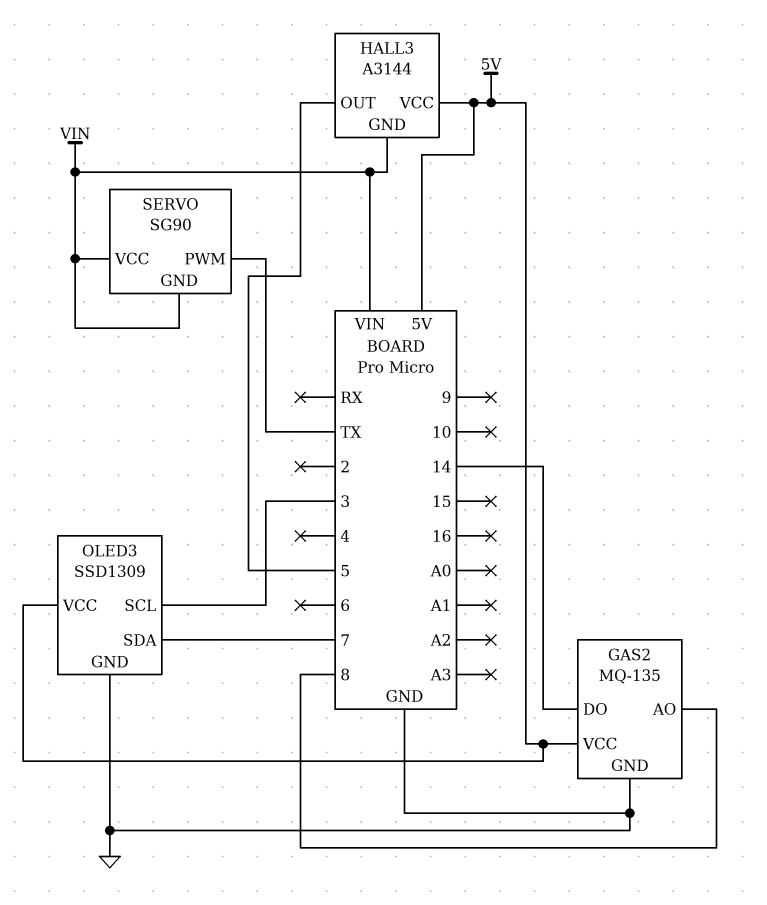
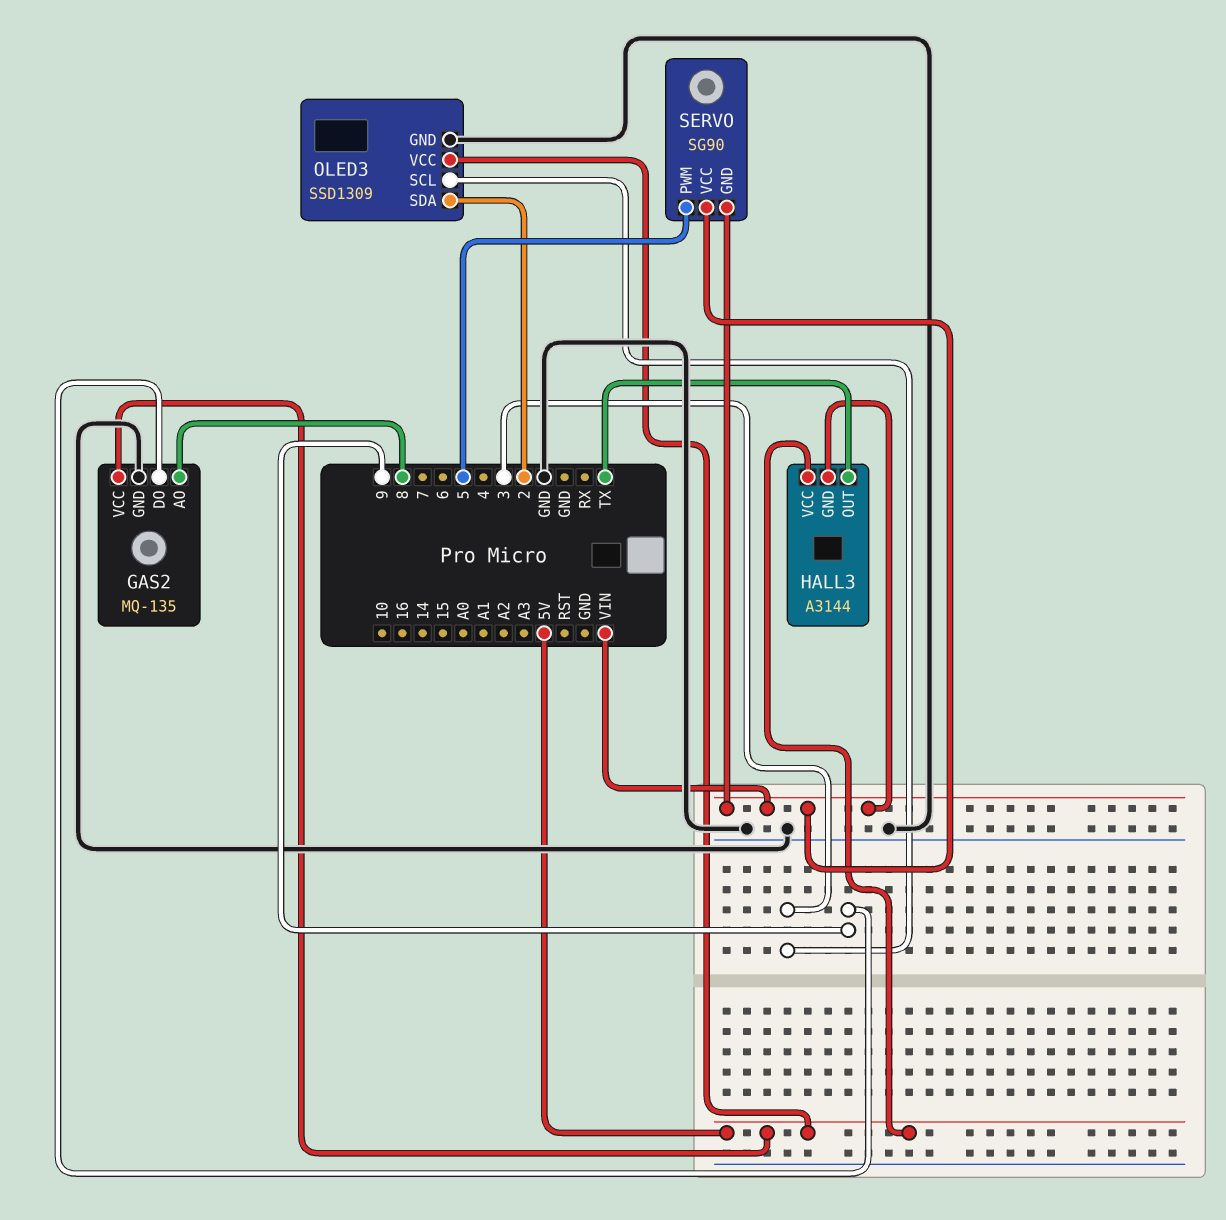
GAS2 pin DO: 14 -> 9
HALL3 pin OUT: 5 -> TX
OLED3 pin SDA: 7 -> 2
SERVO pin PWM: TX -> 5

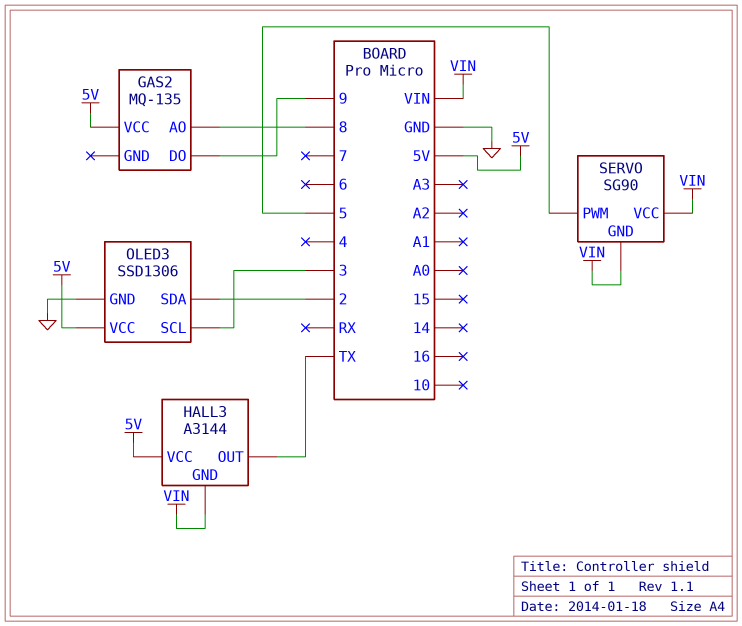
GAS2 pin GND: GND -> none
OLED3: SSD1309 -> SSD1306

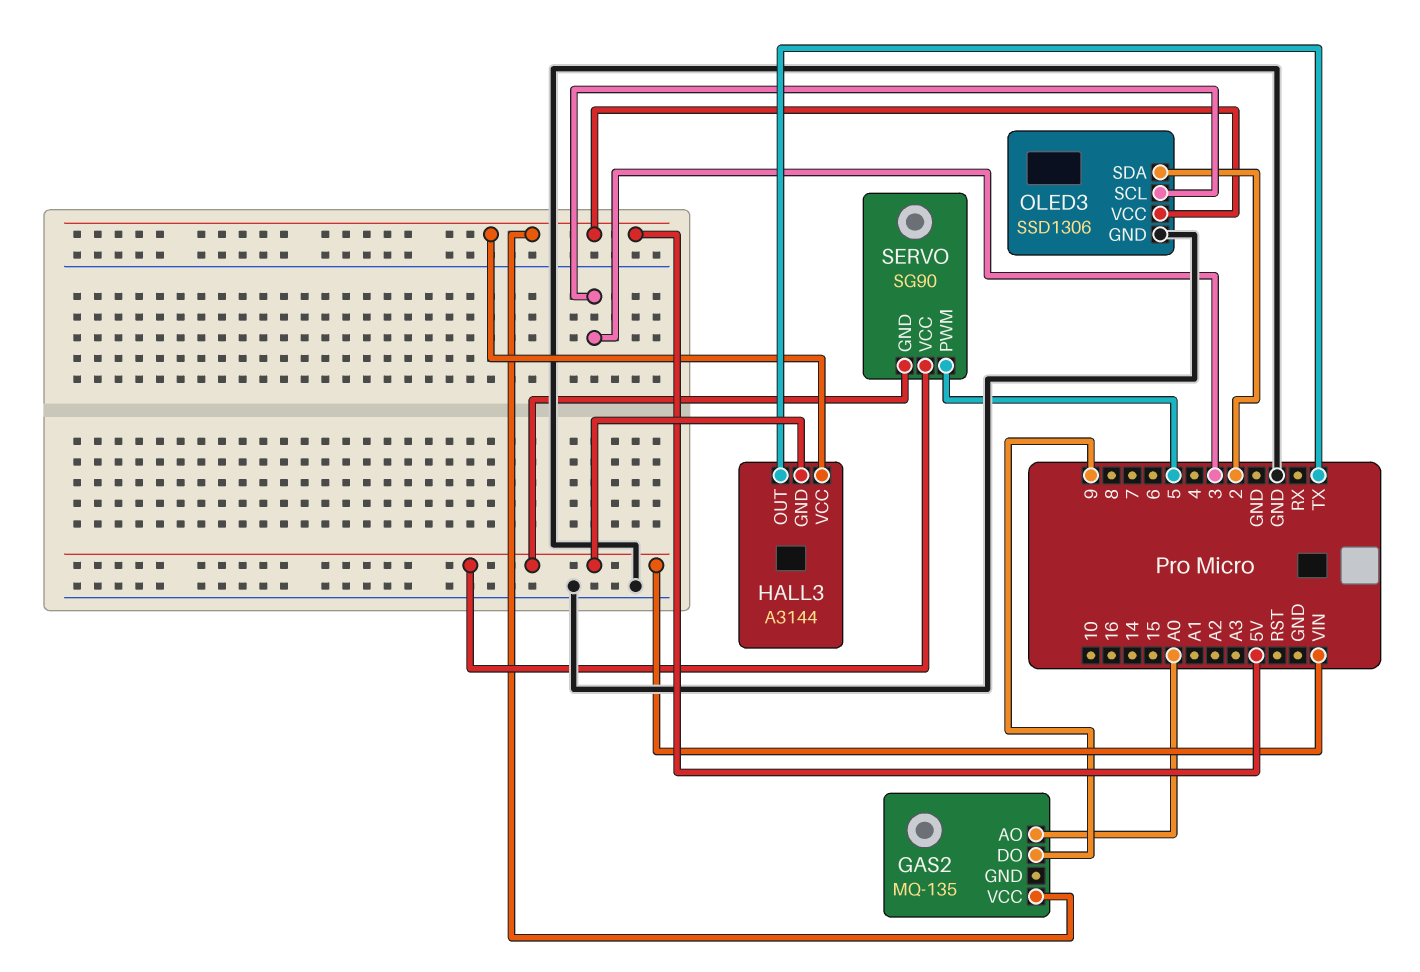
GAS2 pin AO: 8 -> A0

